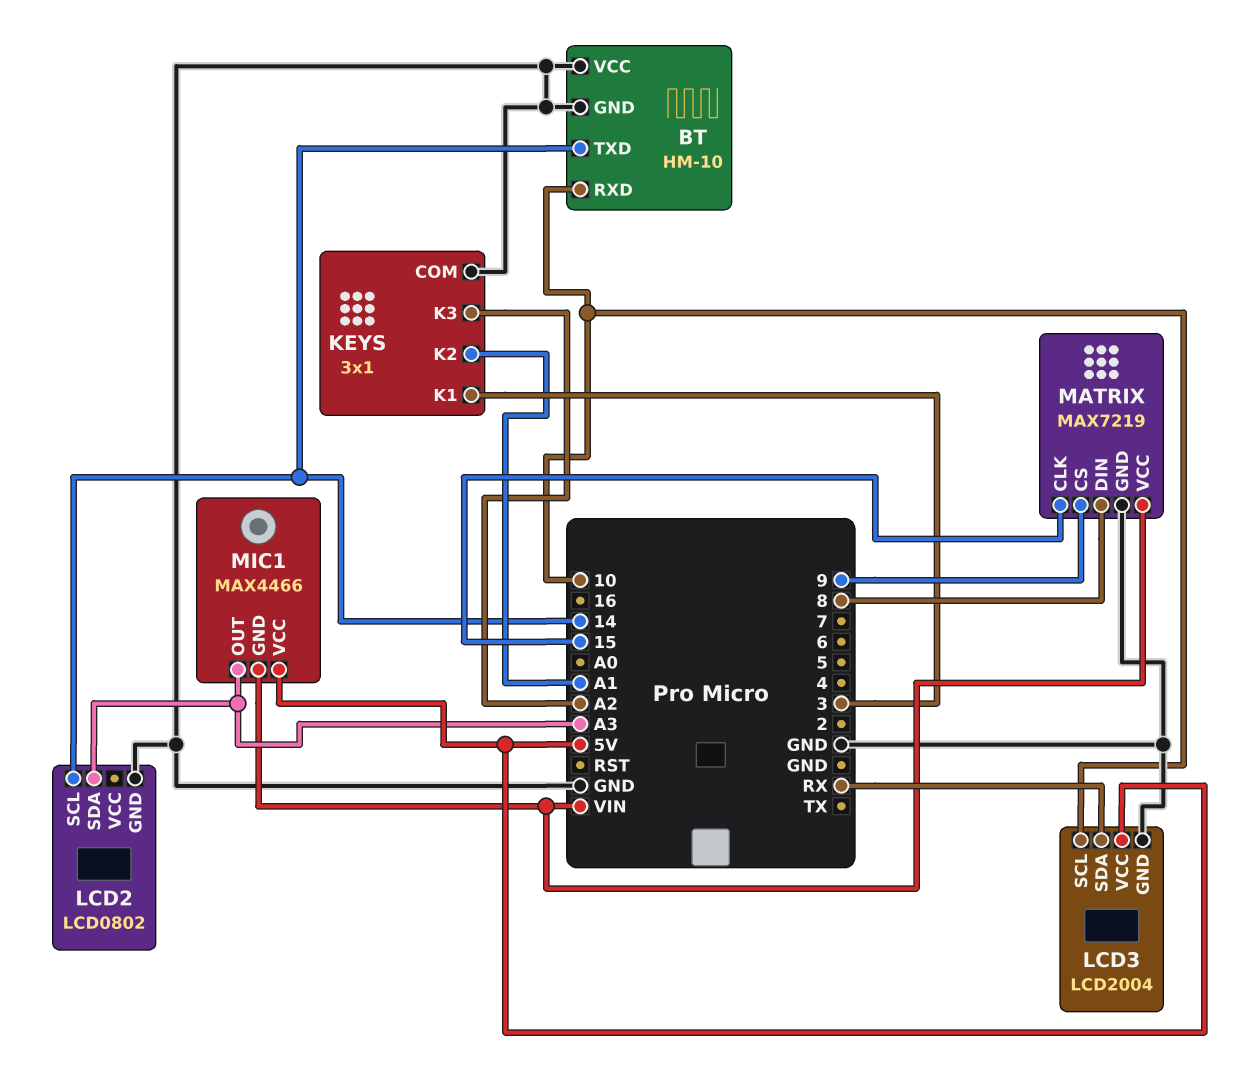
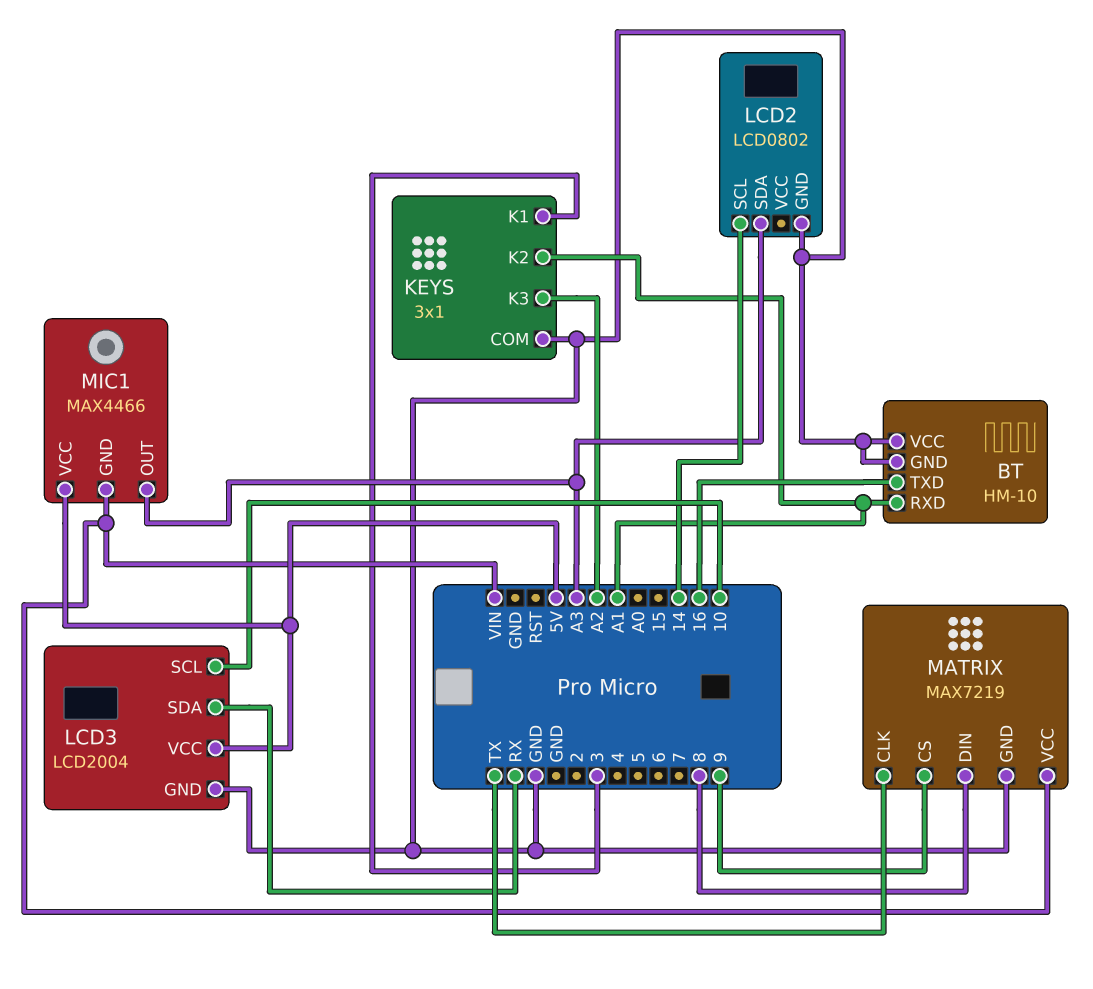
BT pin RXD: 10 -> A1
BT pin TXD: 14 -> 16
MATRIX pin CLK: 15 -> TX

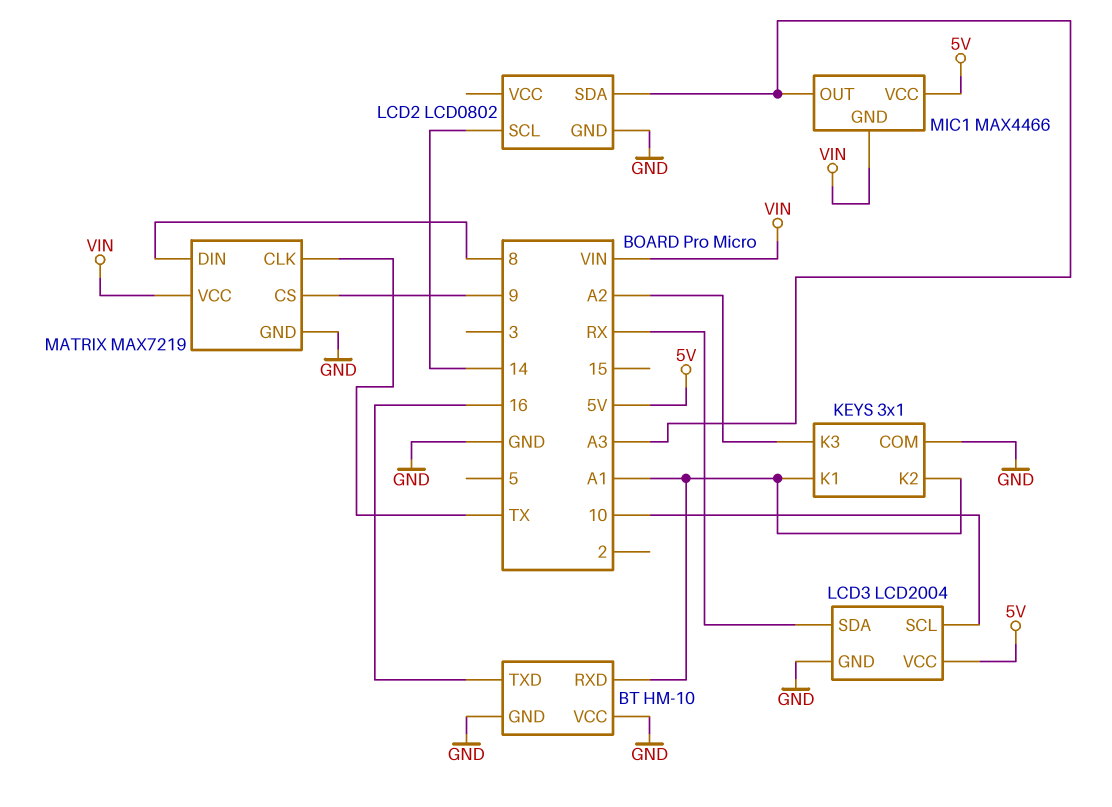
KEYS pin K1: 3 -> A1

